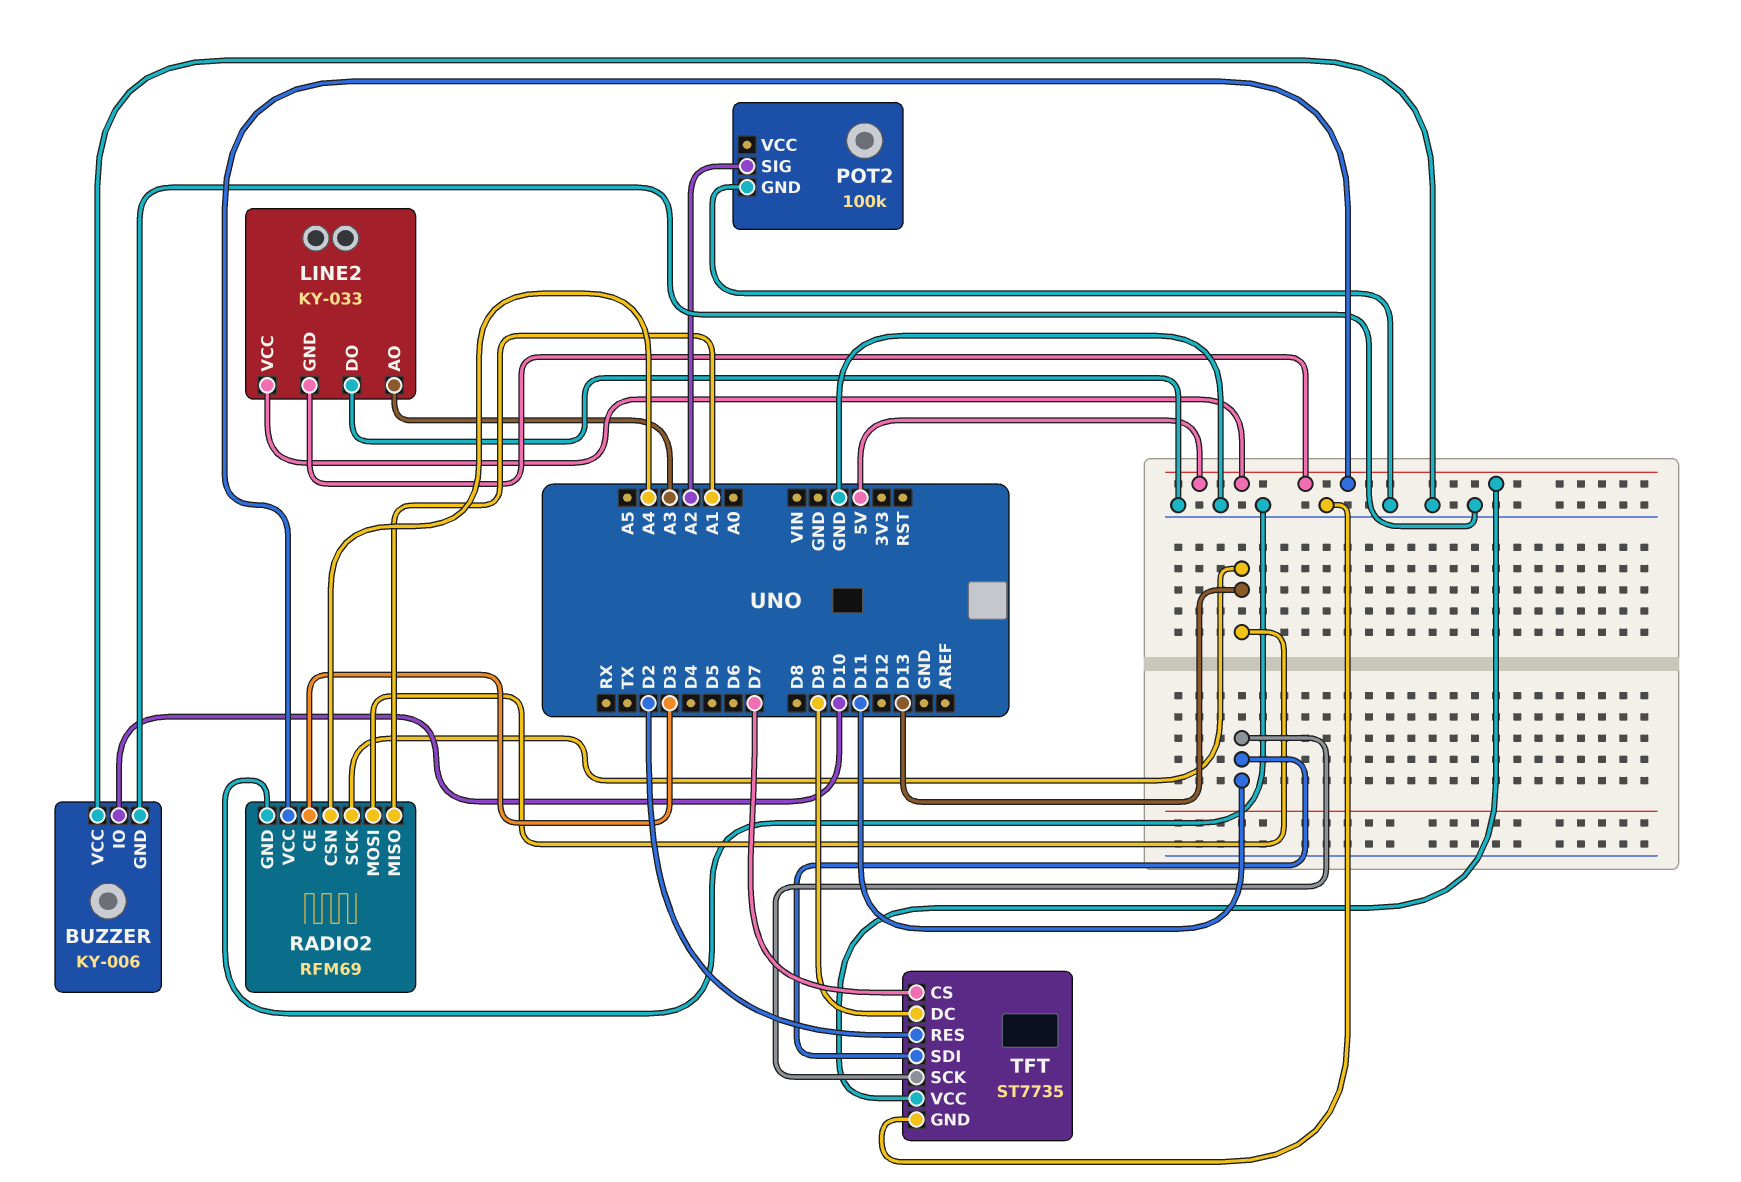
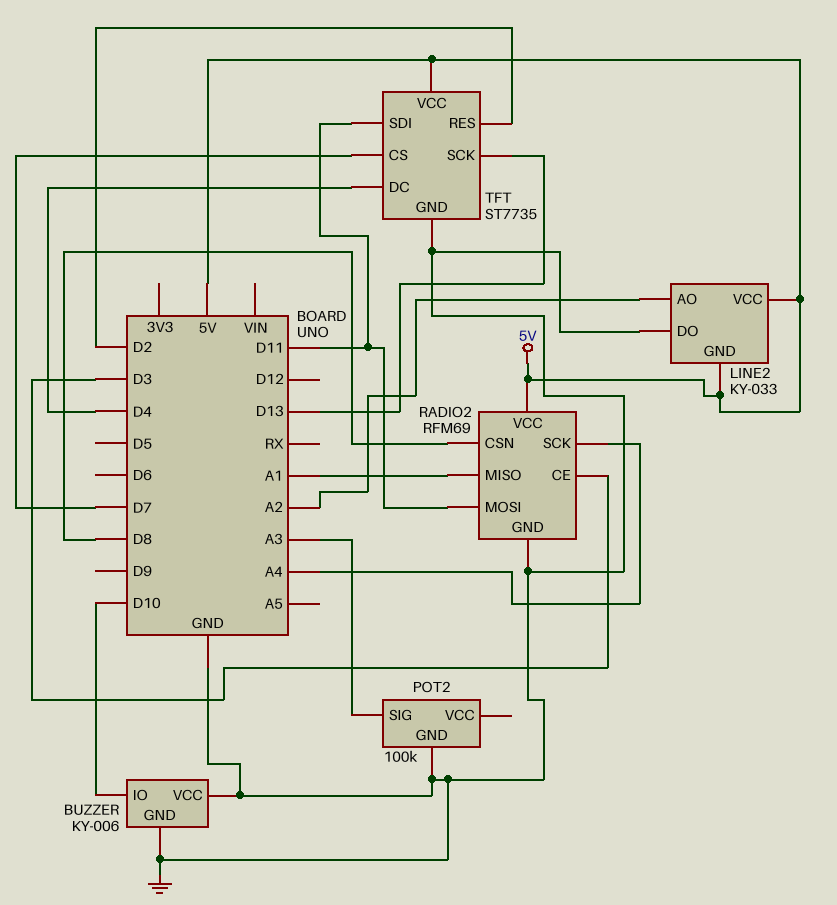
LINE2 pin AO: A3 -> A2
POT2 pin SIG: A2 -> A3
RADIO2 pin CSN: A4 -> D8
RADIO2 pin MOSI: D13 -> D11
RADIO2 pin SCK: D13 -> A4
TFT pin DC: D9 -> D4
TFT pin SCK: D11 -> D13

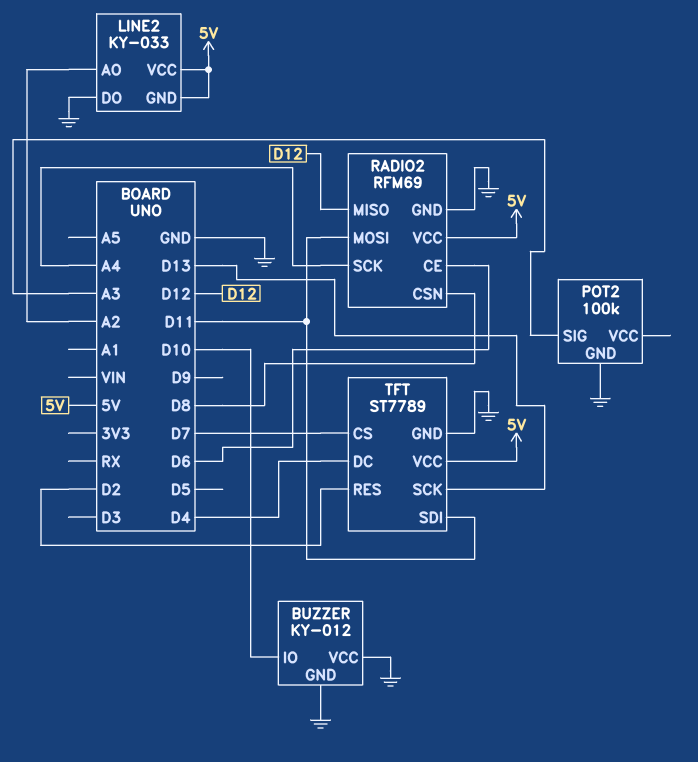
BUZZER: KY-006 -> KY-012
RADIO2 pin CE: D3 -> D6
RADIO2 pin MISO: A1 -> D12
TFT: ST7735 -> ST7789

